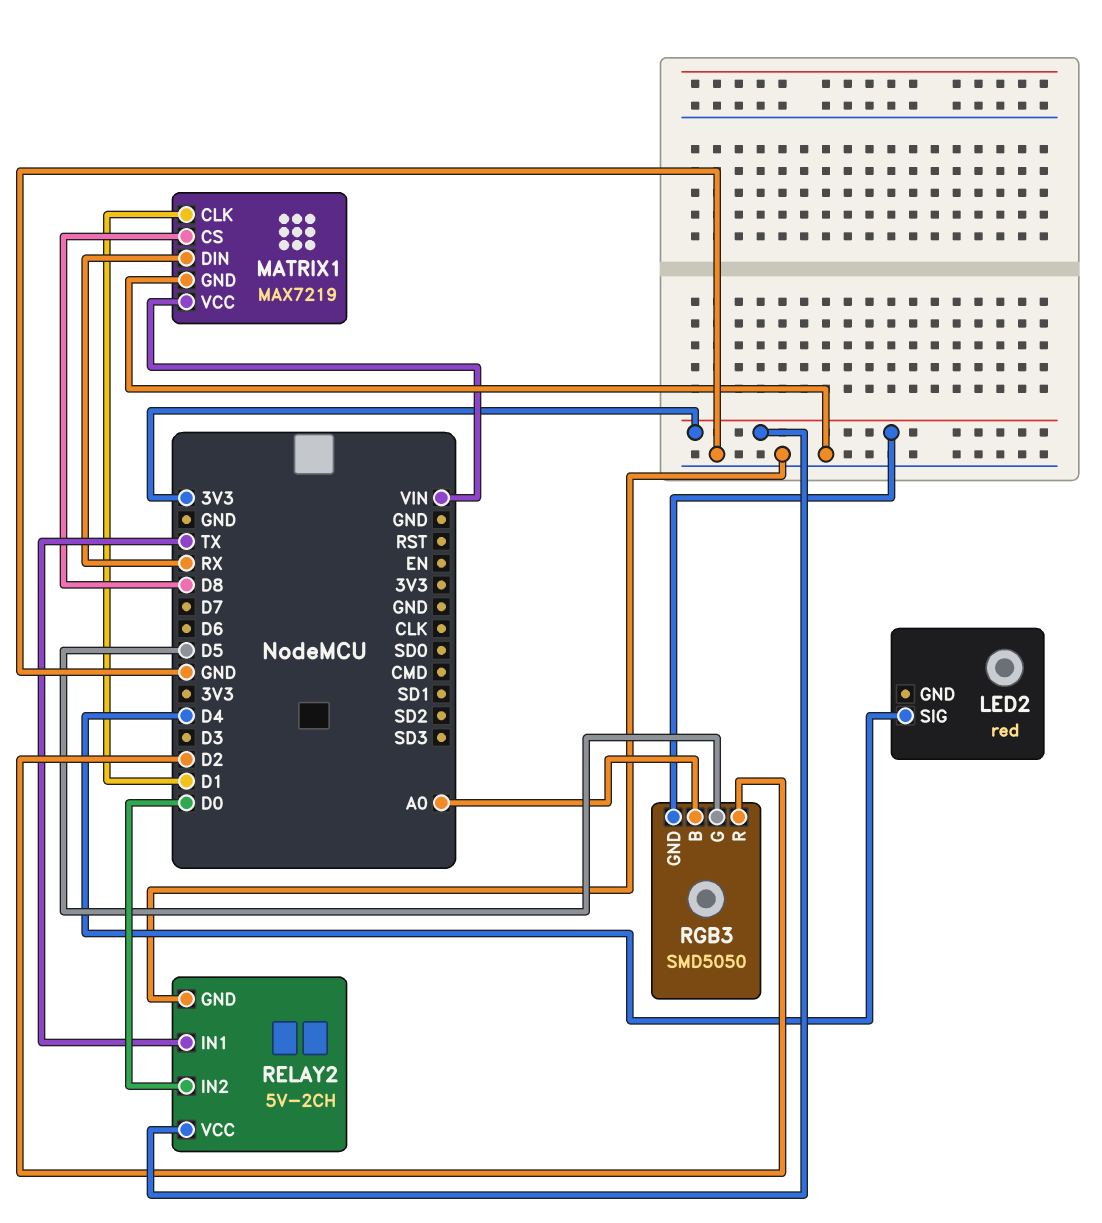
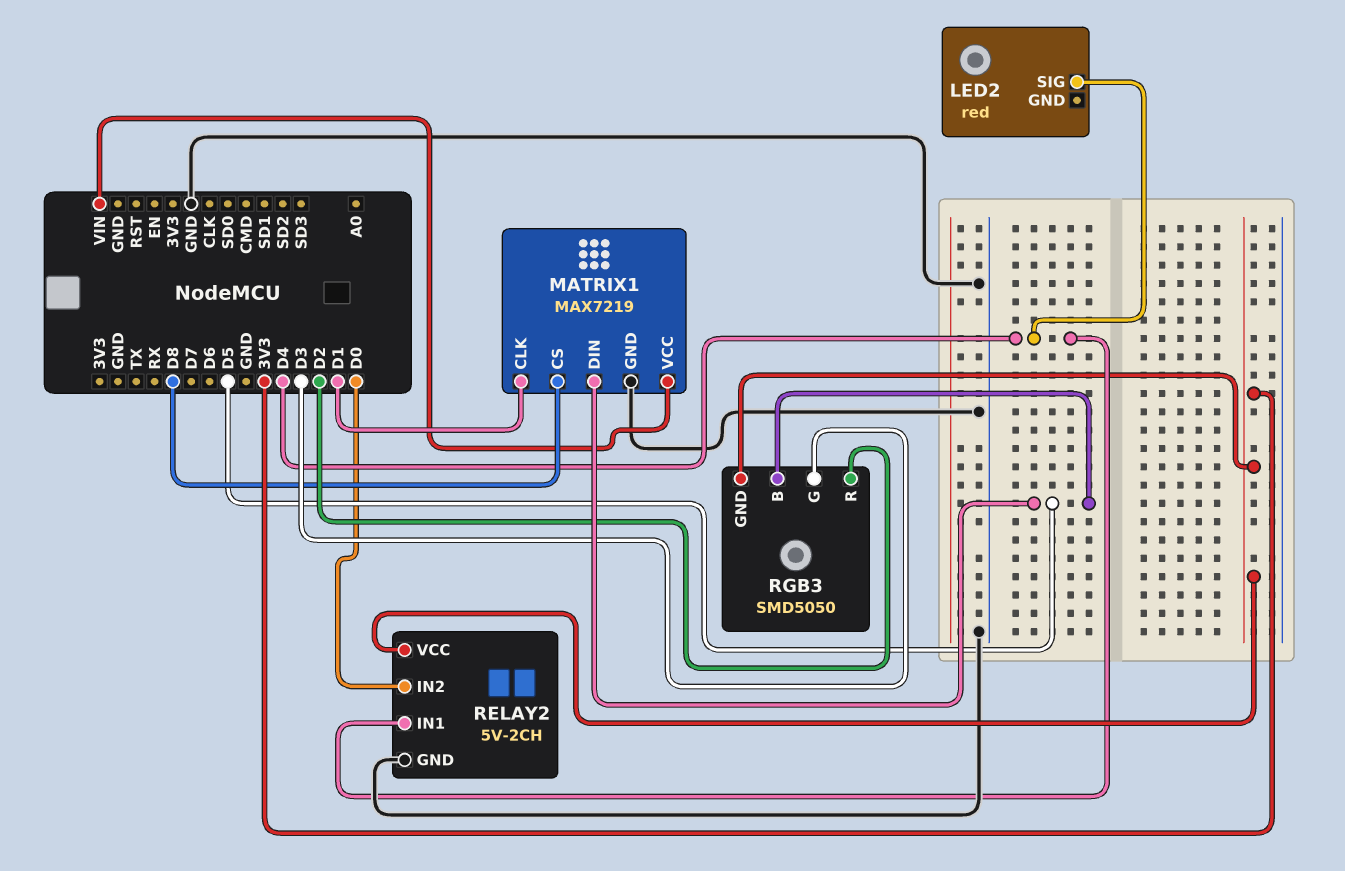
MATRIX1 pin DIN: RX -> D5
RELAY2 pin IN1: TX -> D4
RGB3 pin B: A0 -> D5
RGB3 pin G: D5 -> D3

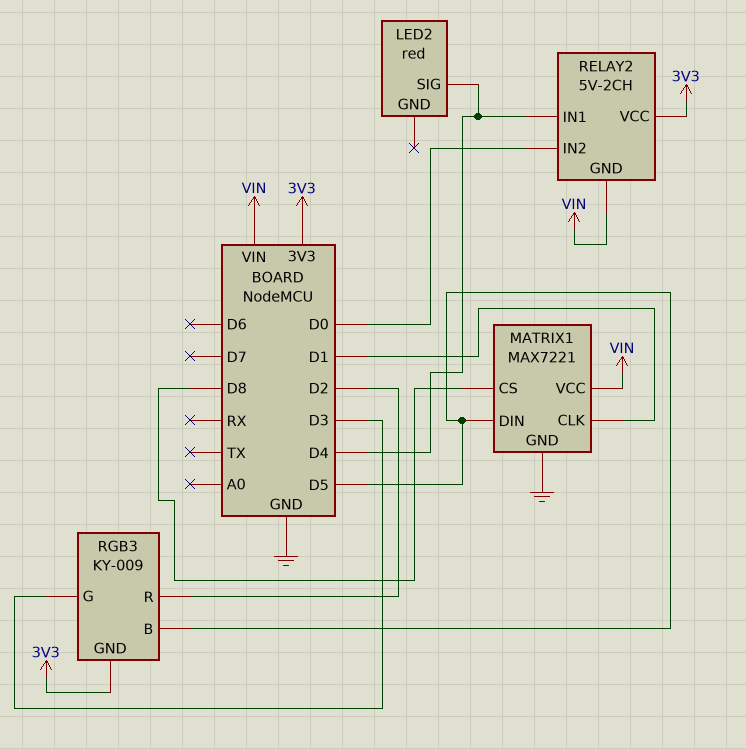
MATRIX1: MAX7219 -> MAX7221
RELAY2 pin GND: GND -> VIN
RGB3: SMD5050 -> KY-009

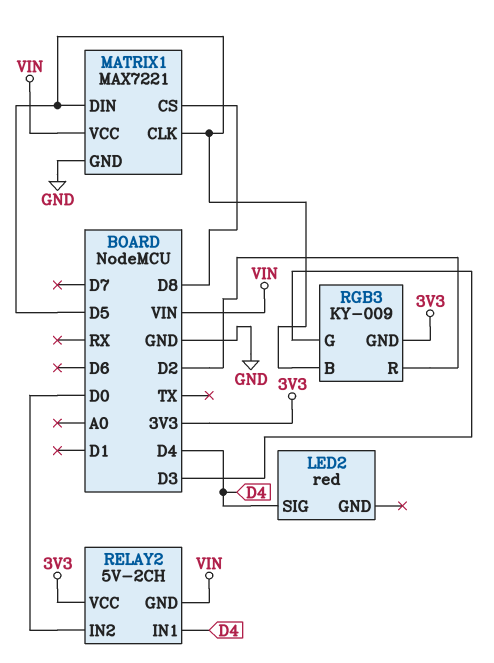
MATRIX1 pin CLK: D1 -> D5

